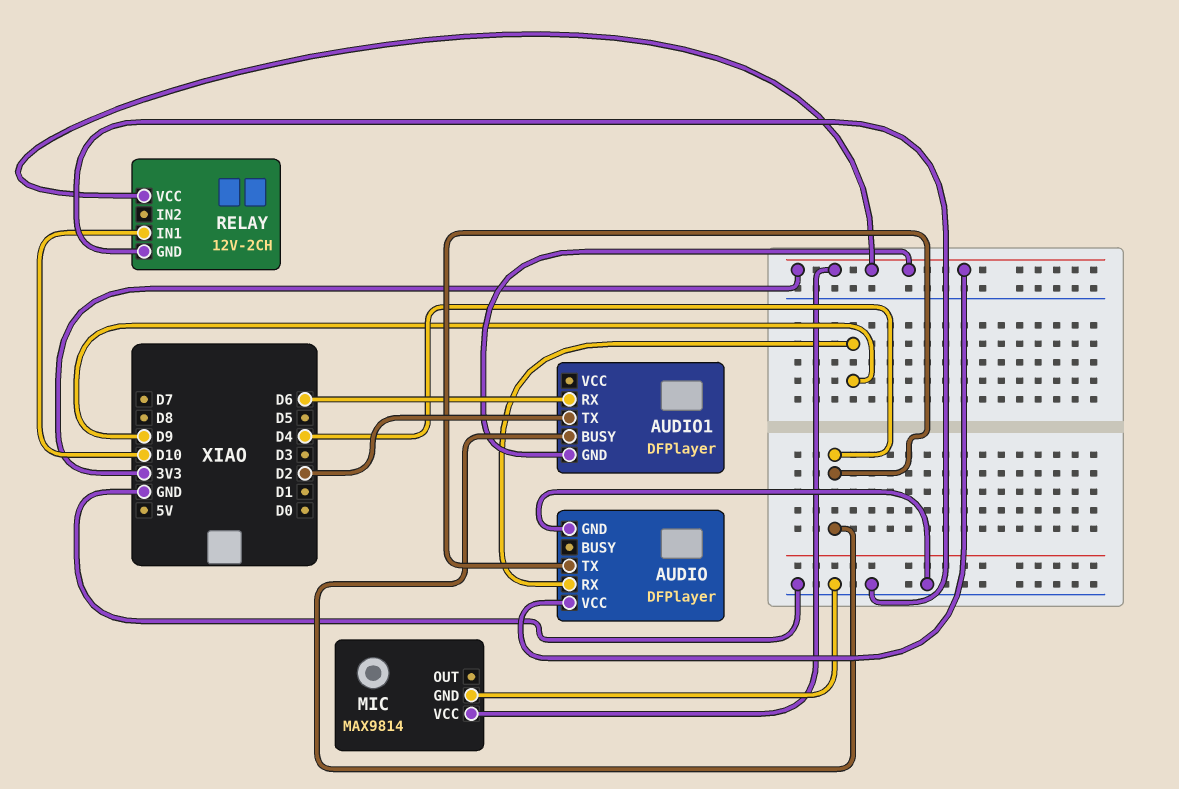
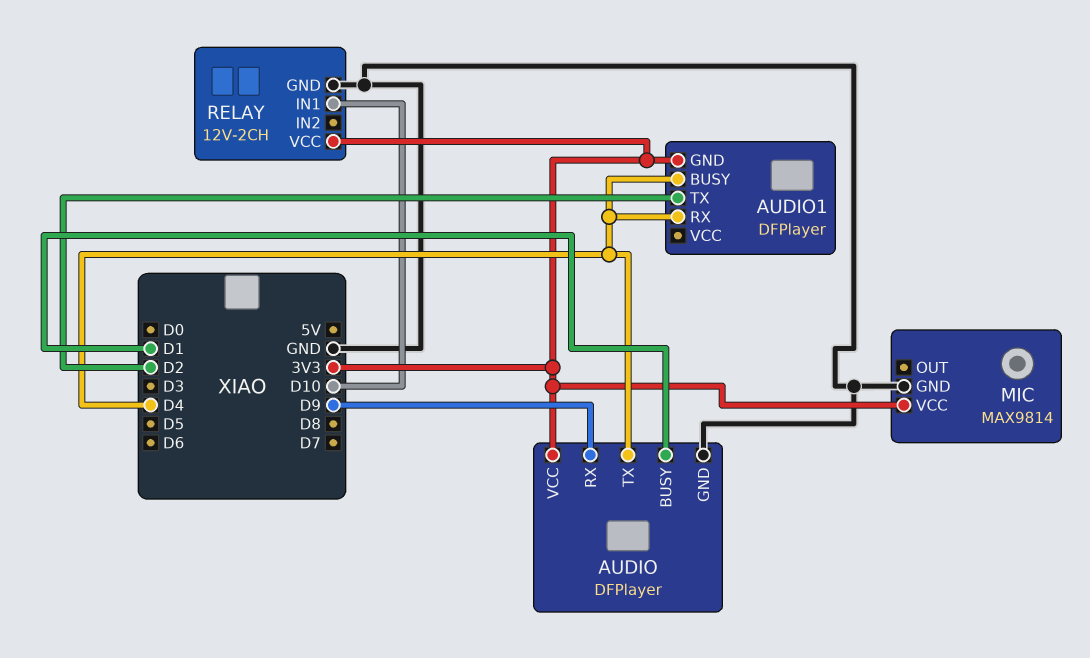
AUDIO pin BUSY: none -> D1
AUDIO1 pin RX: D6 -> D4

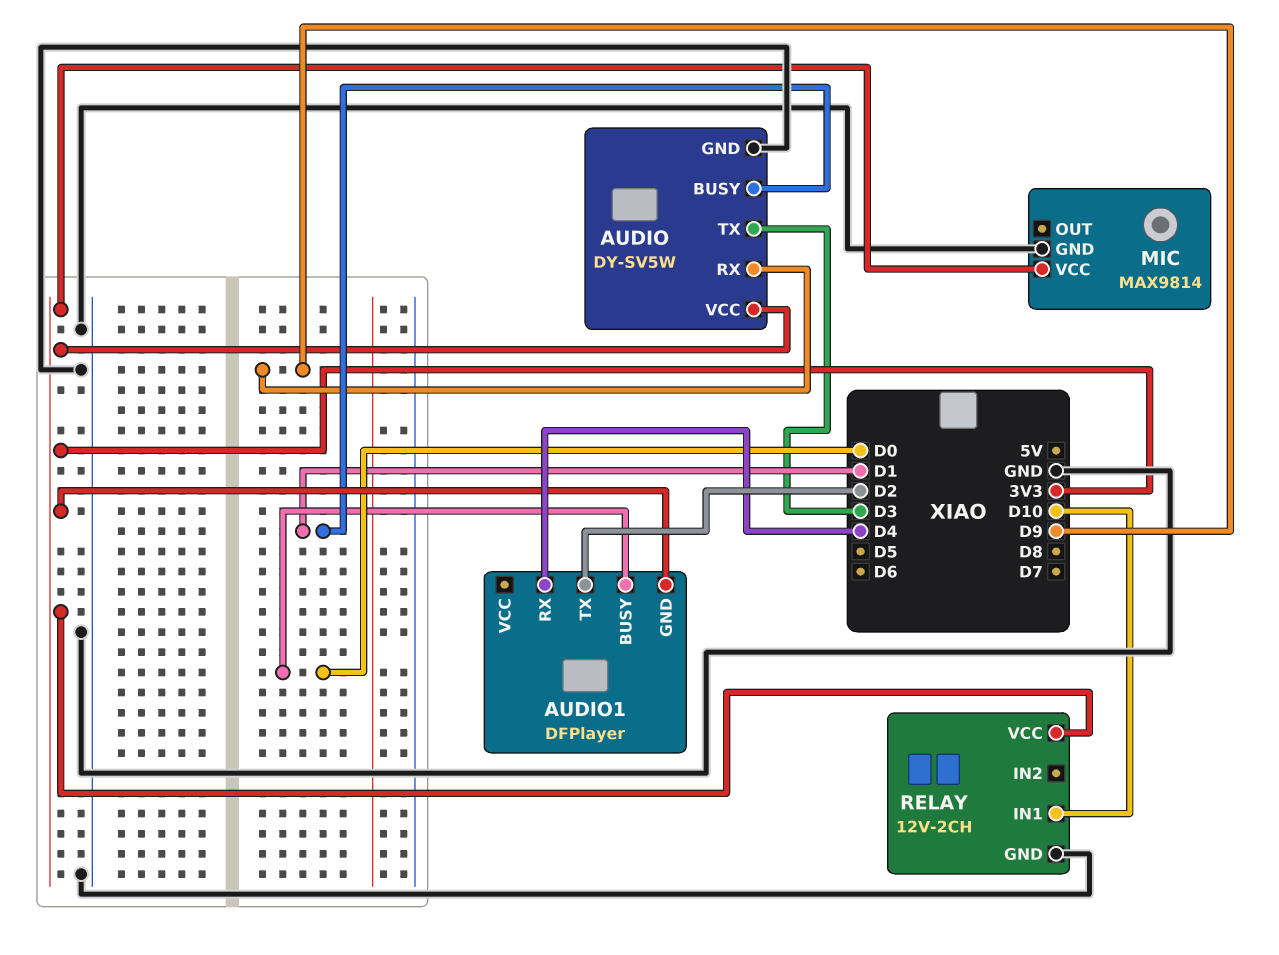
AUDIO: DFPlayer -> DY-SV5W
AUDIO pin TX: D4 -> D3
AUDIO1 pin BUSY: D4 -> D0

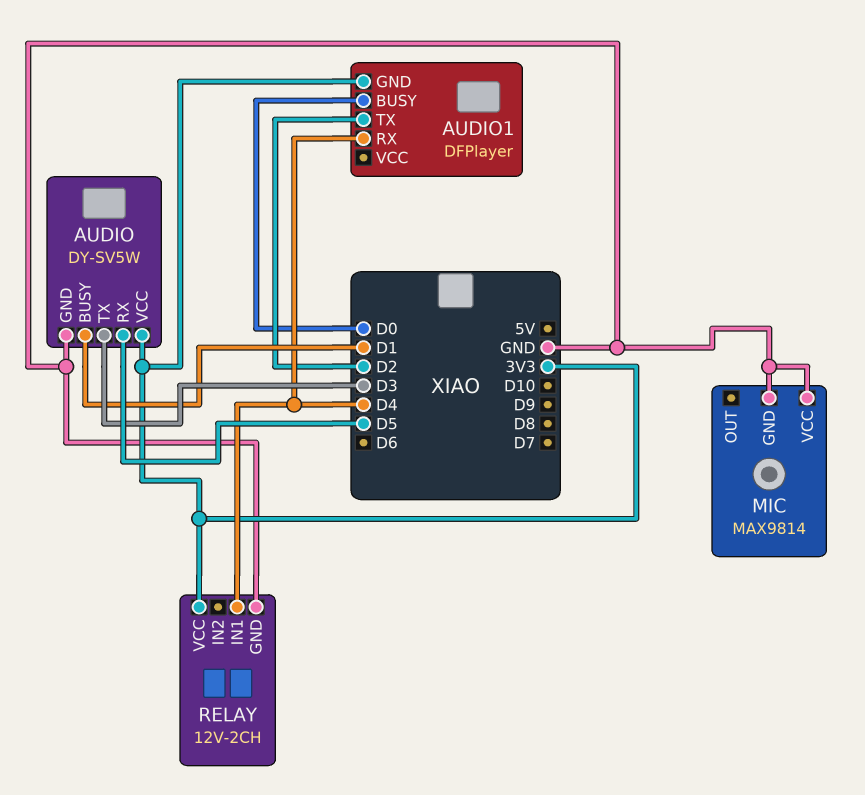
AUDIO pin RX: D9 -> D5
MIC pin VCC: 3V3 -> GND
RELAY pin IN1: D10 -> D4

